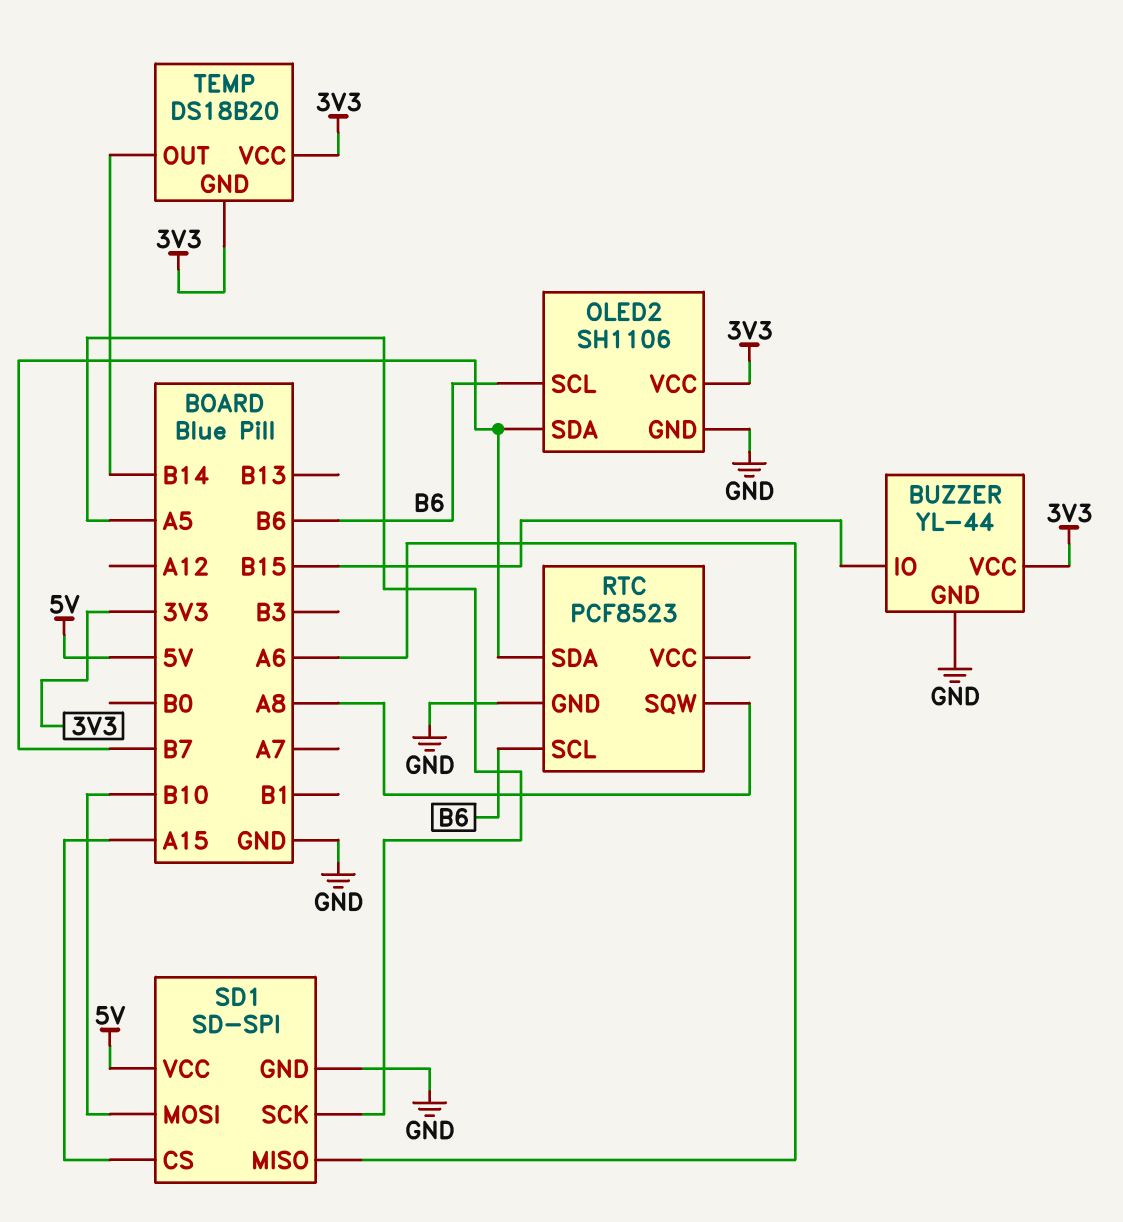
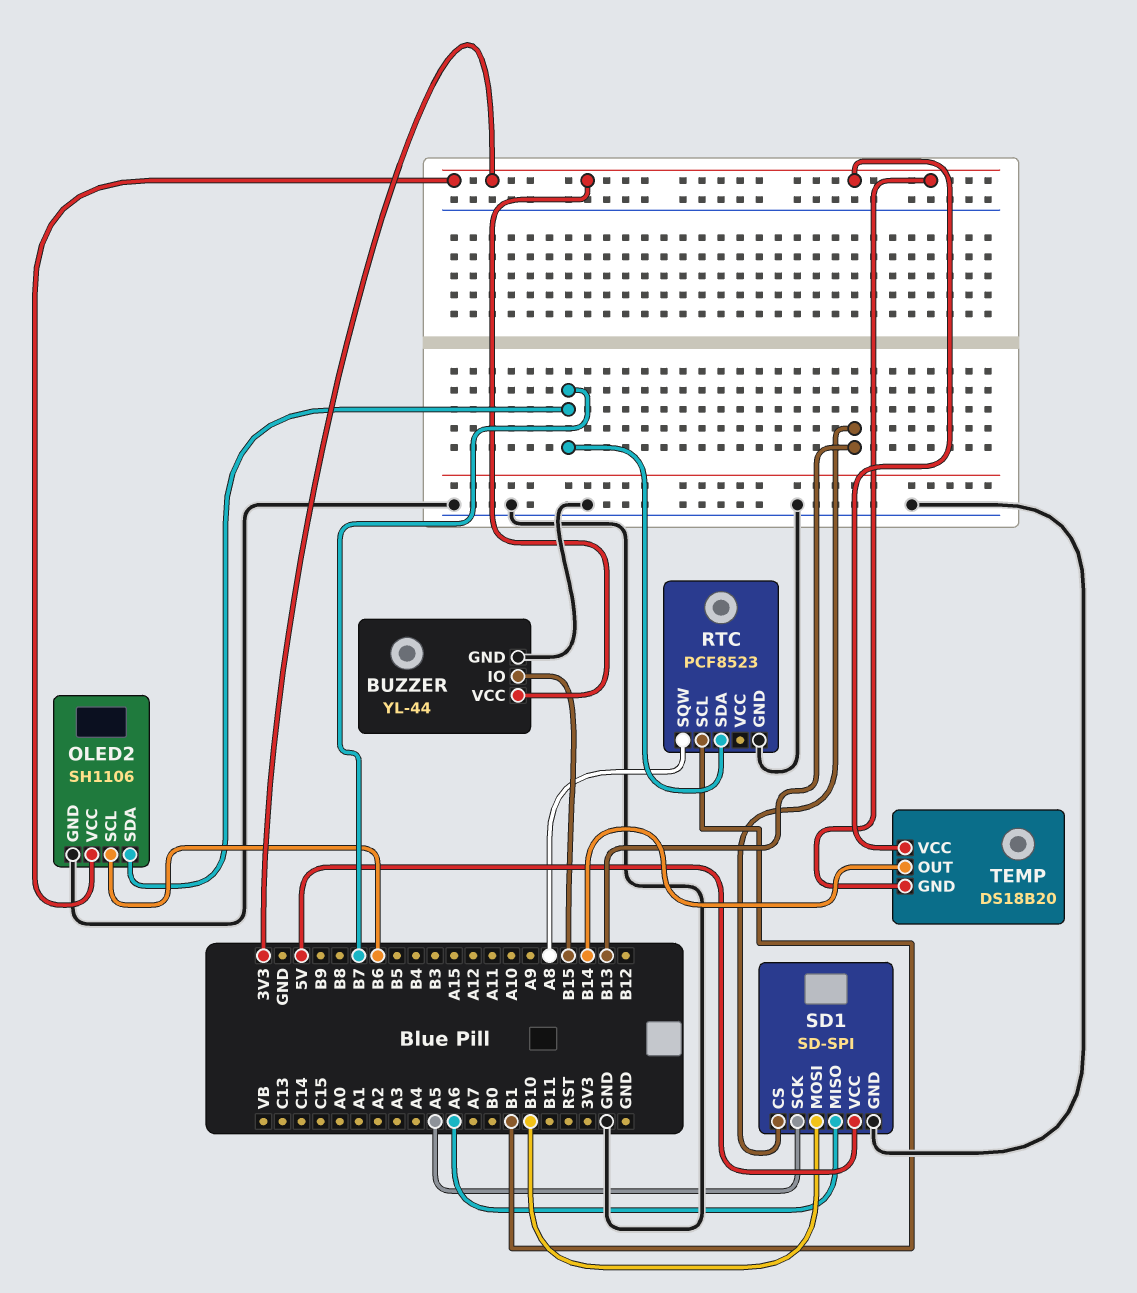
RTC pin SCL: B6 -> B1
SD1 pin CS: A15 -> B13

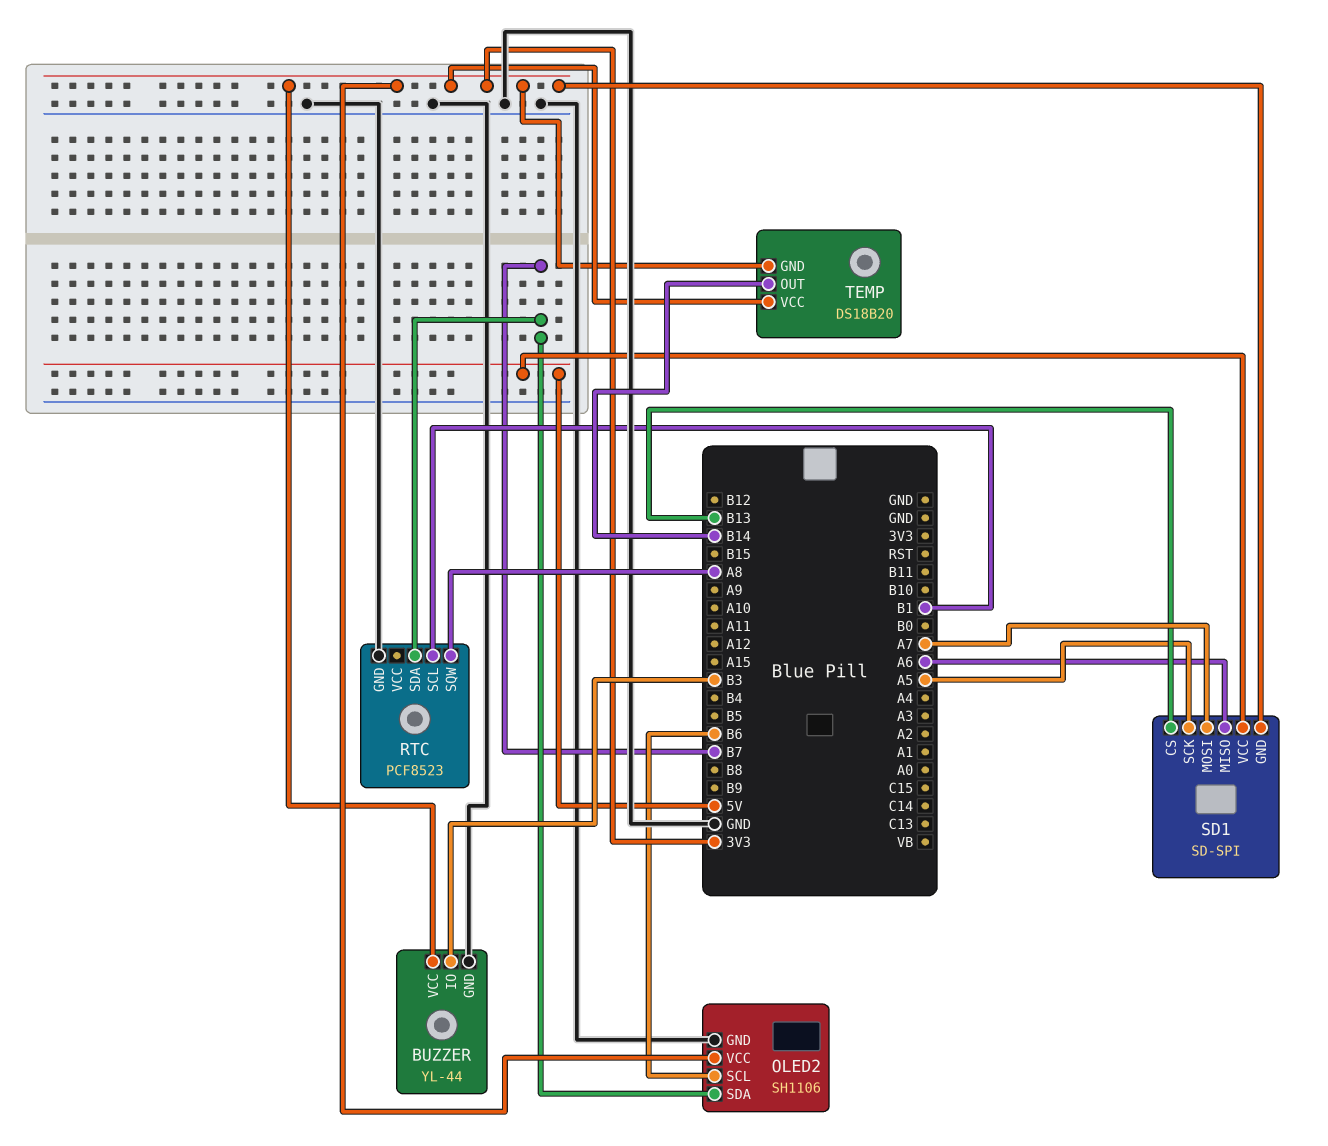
BUZZER pin IO: B15 -> B3
SD1 pin GND: GND -> 3V3
SD1 pin MOSI: B10 -> A7

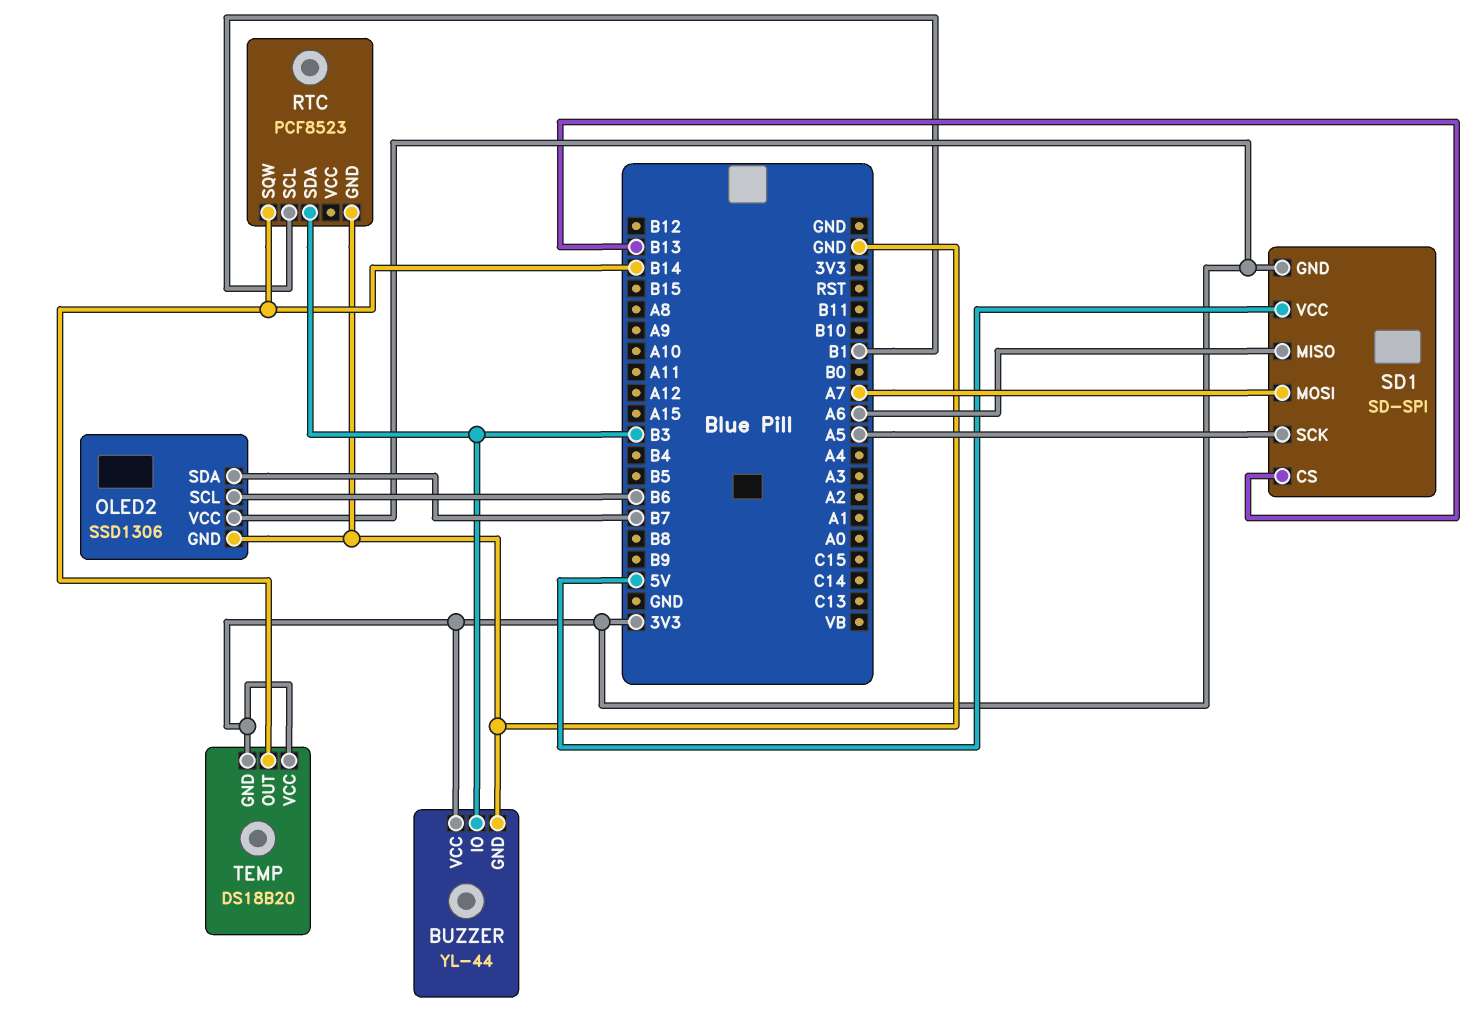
OLED2: SH1106 -> SSD1306
RTC pin SDA: B7 -> B3
RTC pin SQW: A8 -> B14

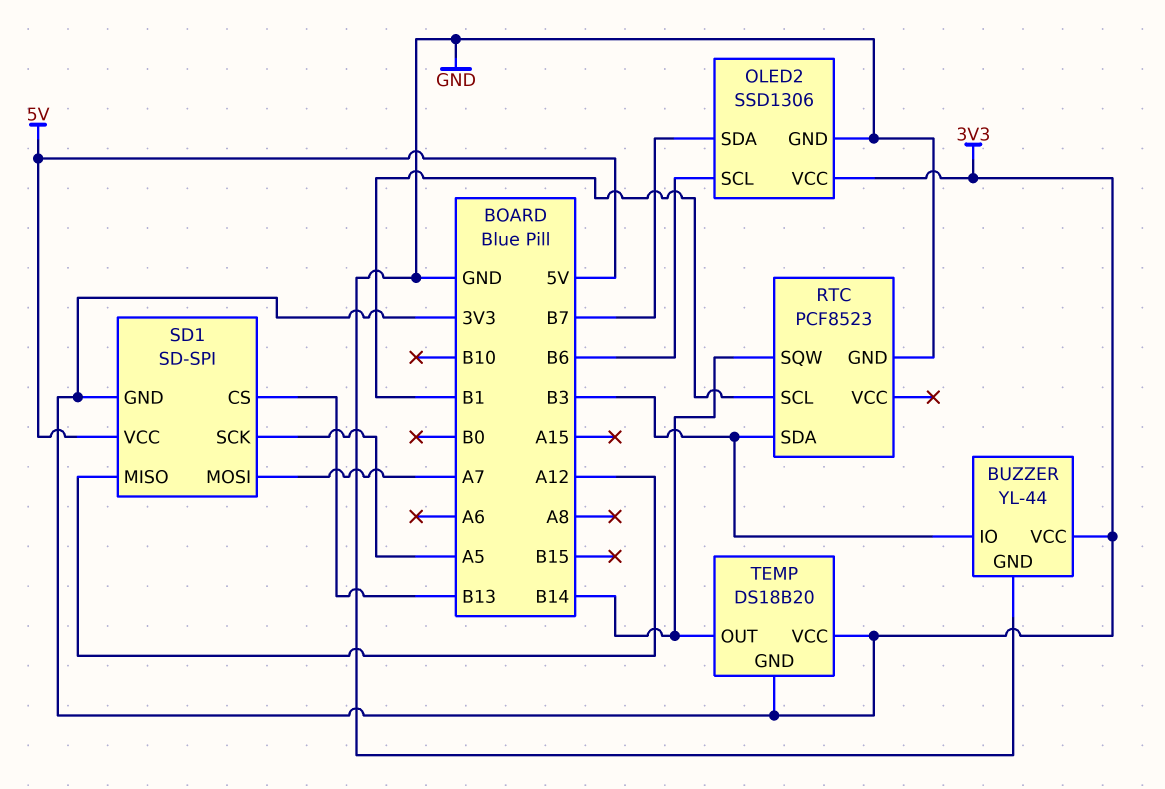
SD1 pin MISO: A6 -> A12

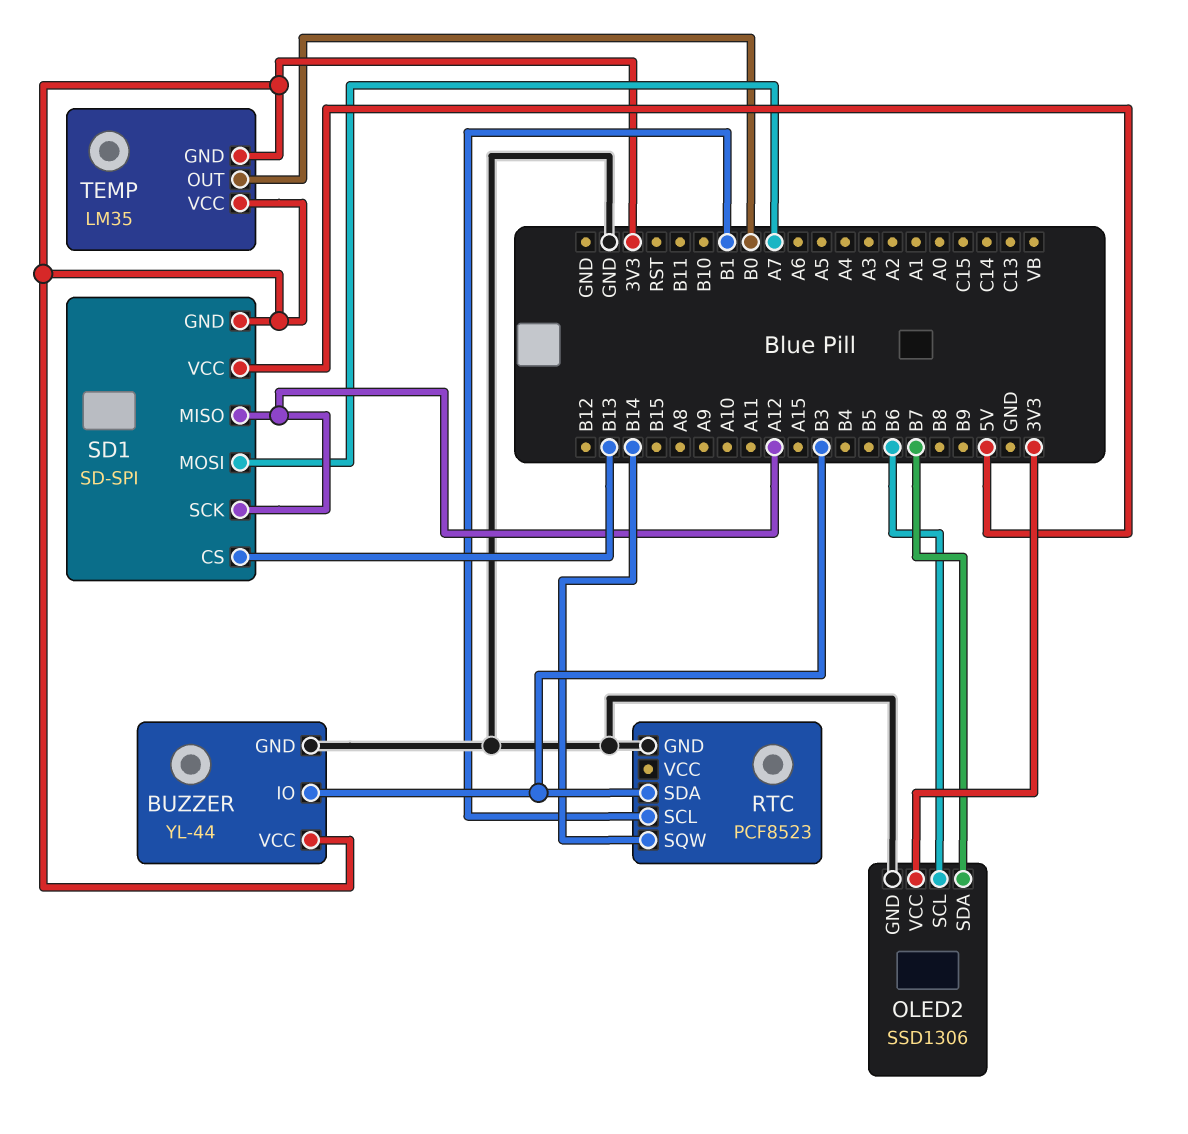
SD1 pin SCK: A5 -> A12
TEMP: DS18B20 -> LM35
TEMP pin OUT: B14 -> B0

